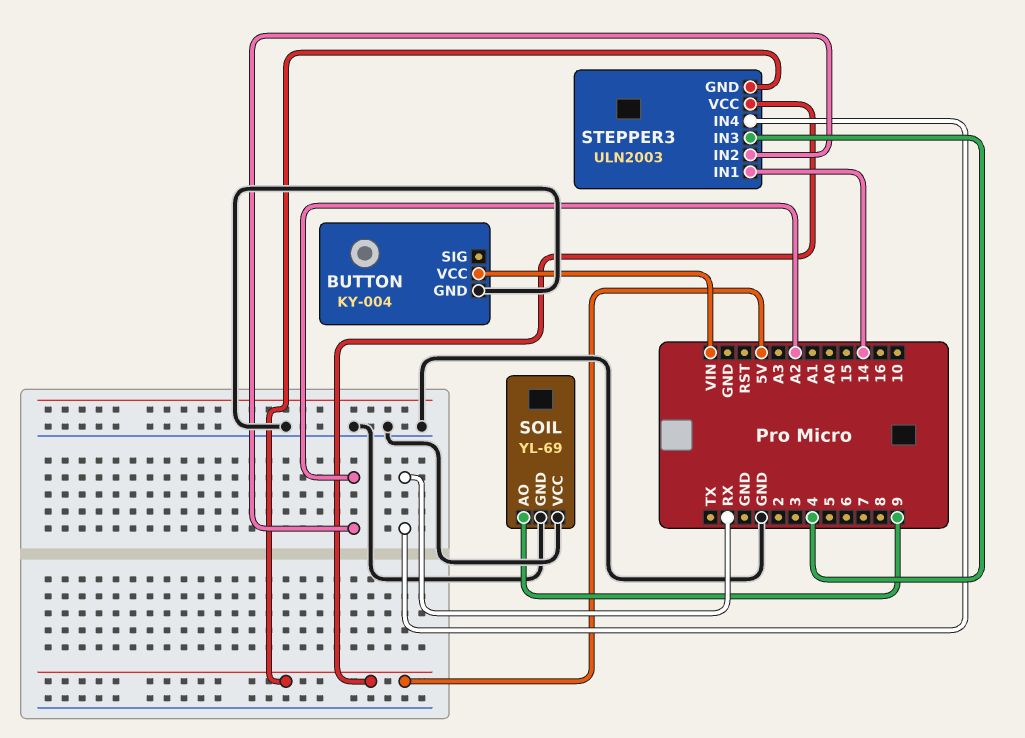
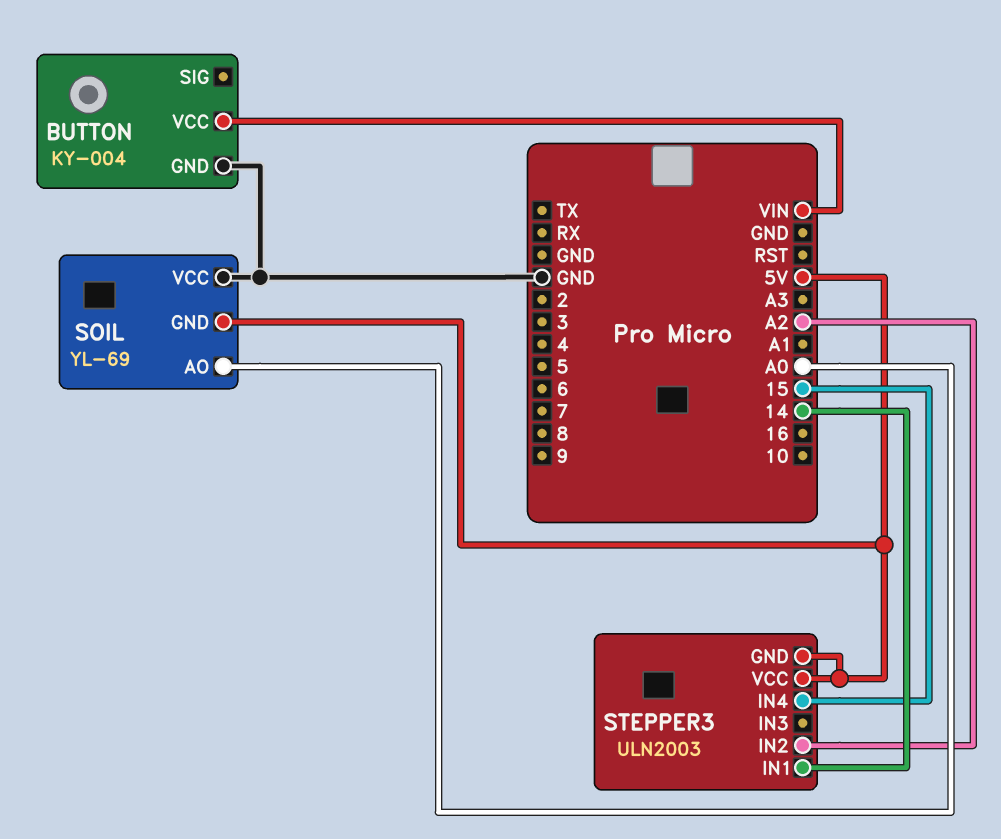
SOIL pin AO: 9 -> A0
SOIL pin GND: GND -> 5V
STEPPER3 pin IN3: 4 -> none
STEPPER3 pin IN4: RX -> 15

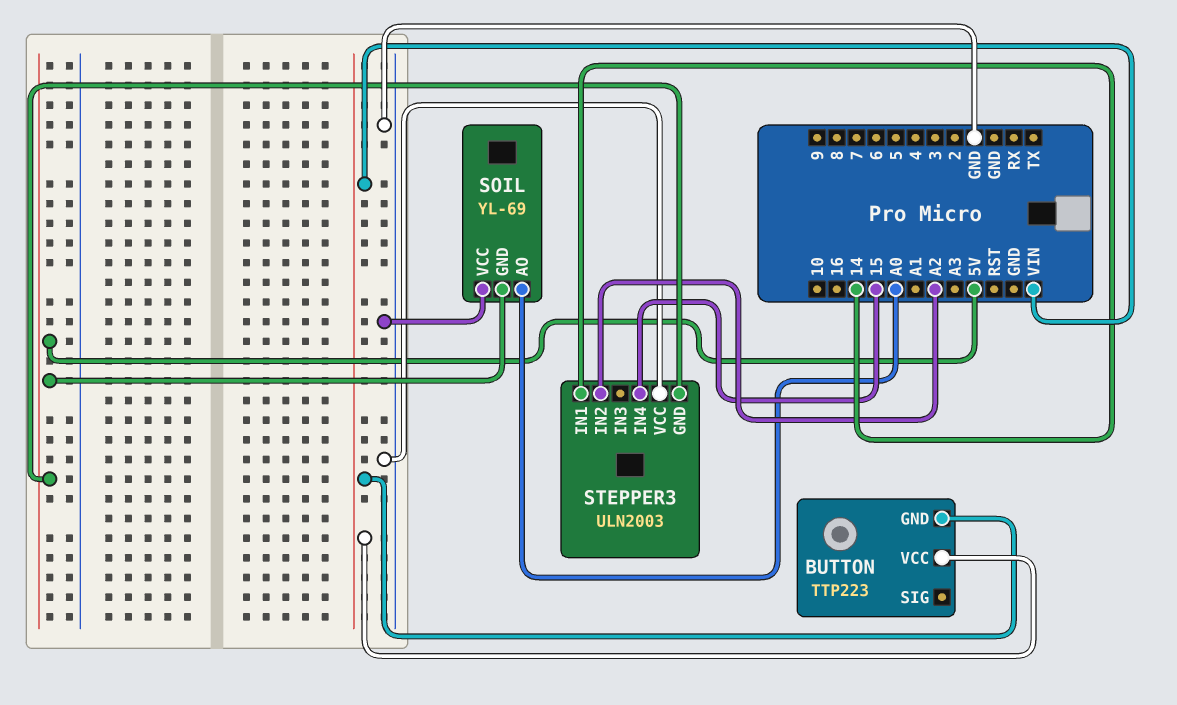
BUTTON: KY-004 -> TTP223
BUTTON pin GND: GND -> VIN
STEPPER3 pin VCC: 5V -> GND

